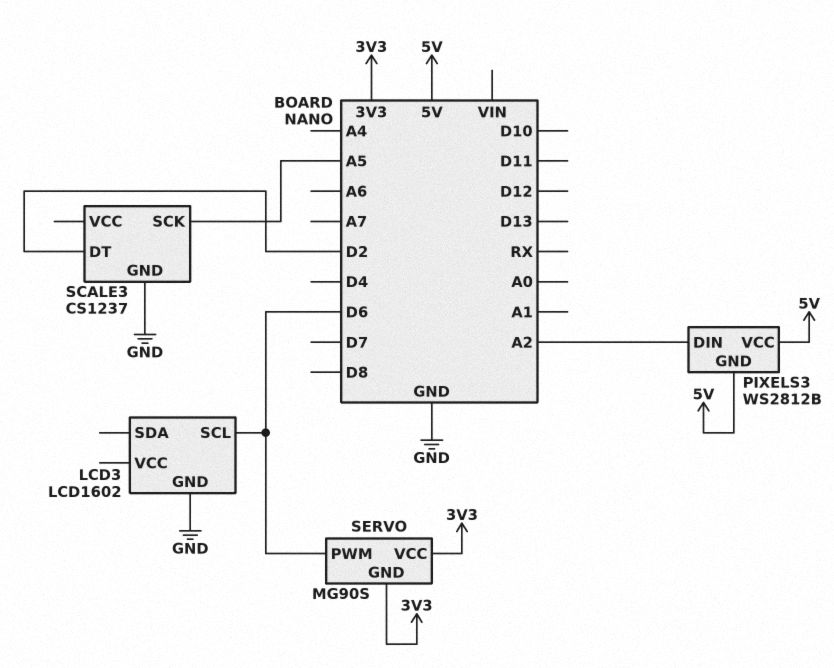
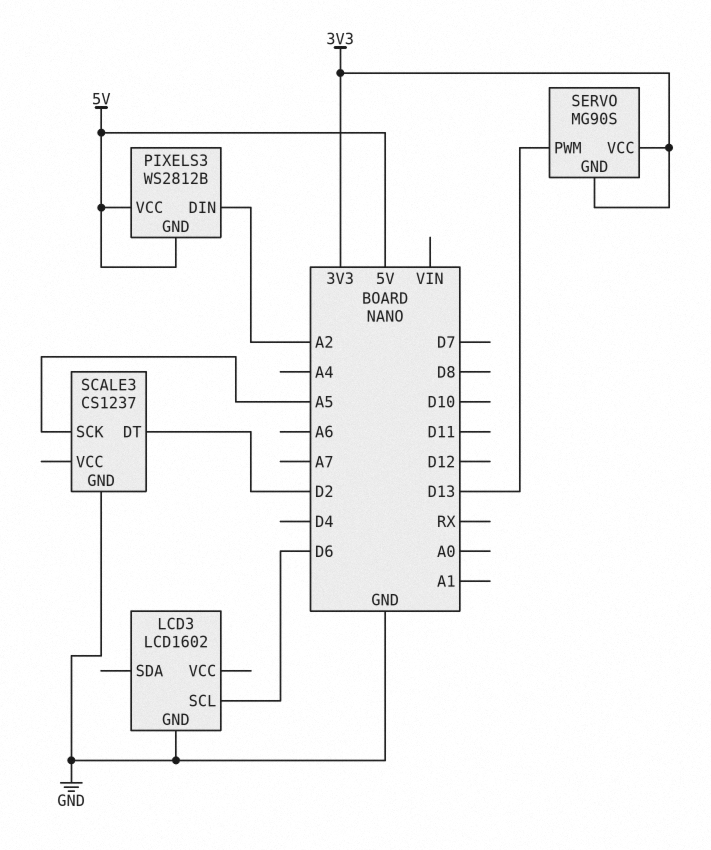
SERVO pin PWM: D6 -> D13

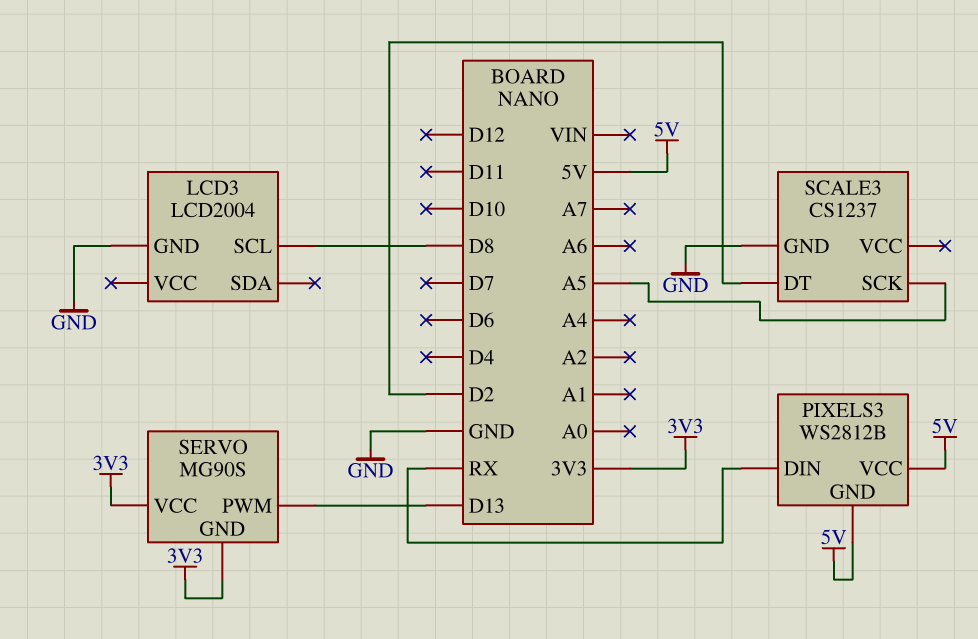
LCD3: LCD1602 -> LCD2004
LCD3 pin SCL: D6 -> D8
PIXELS3 pin DIN: A2 -> RX

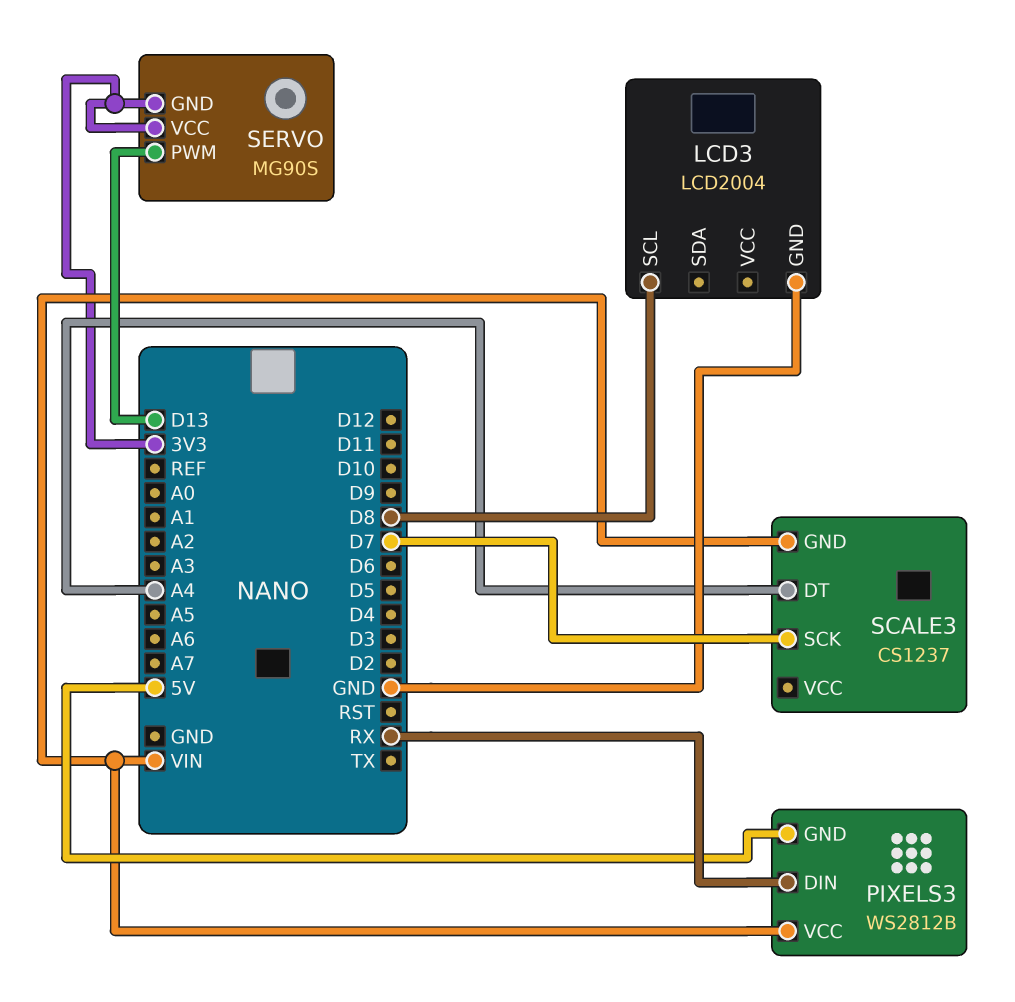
PIXELS3 pin VCC: 5V -> VIN
SCALE3 pin DT: D2 -> A4
SCALE3 pin GND: GND -> VIN
SCALE3 pin SCK: A5 -> D7

